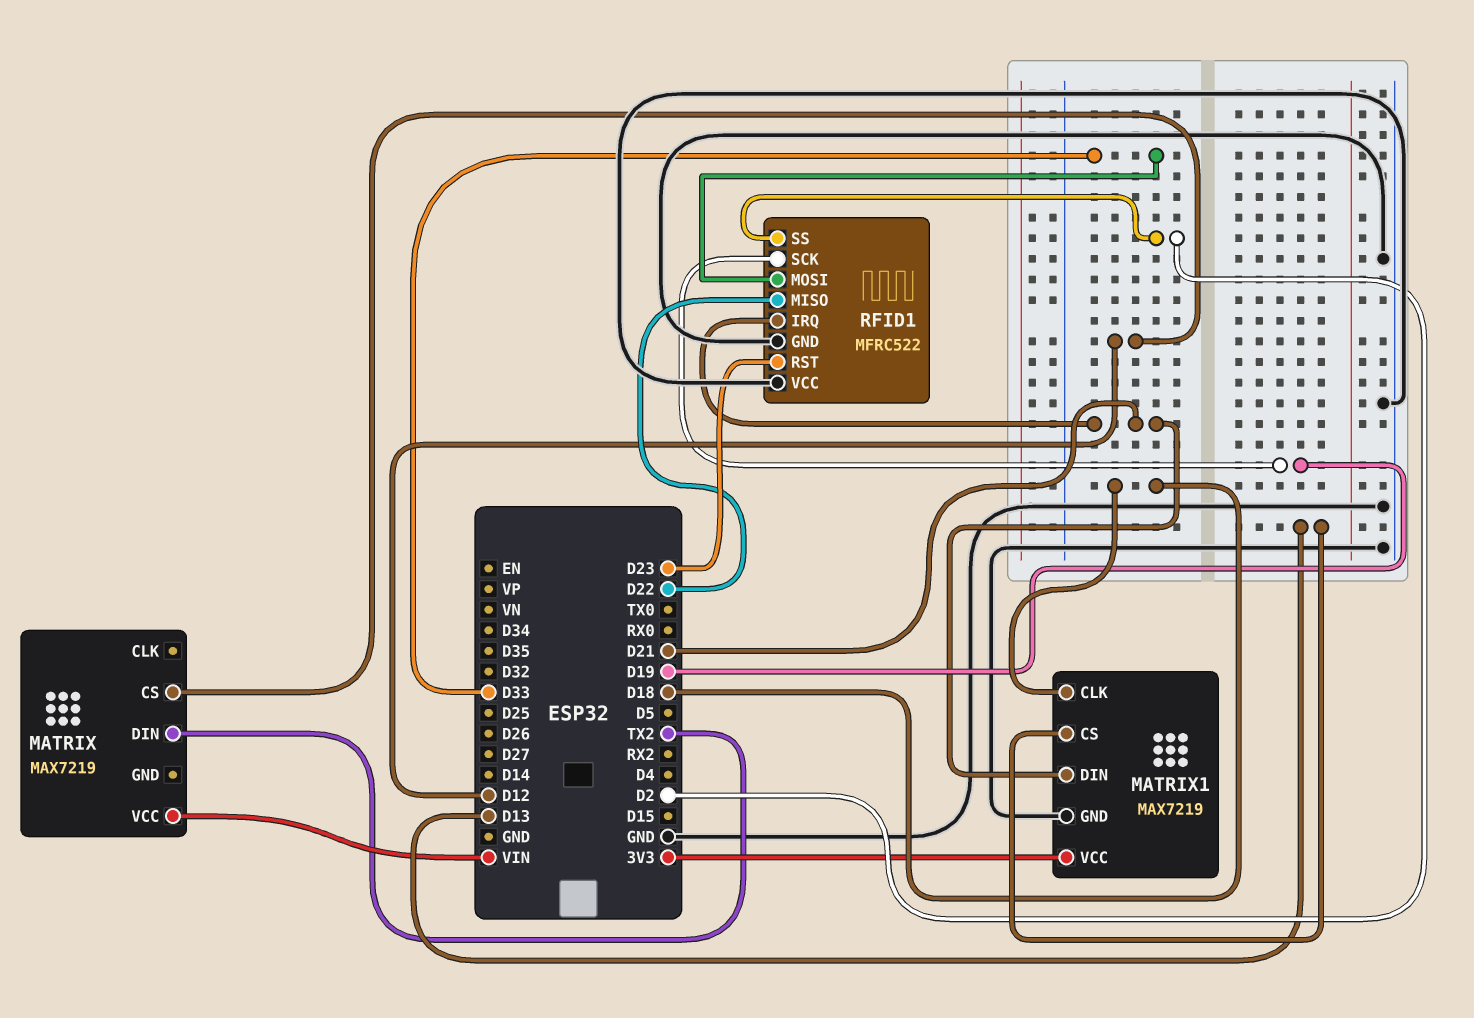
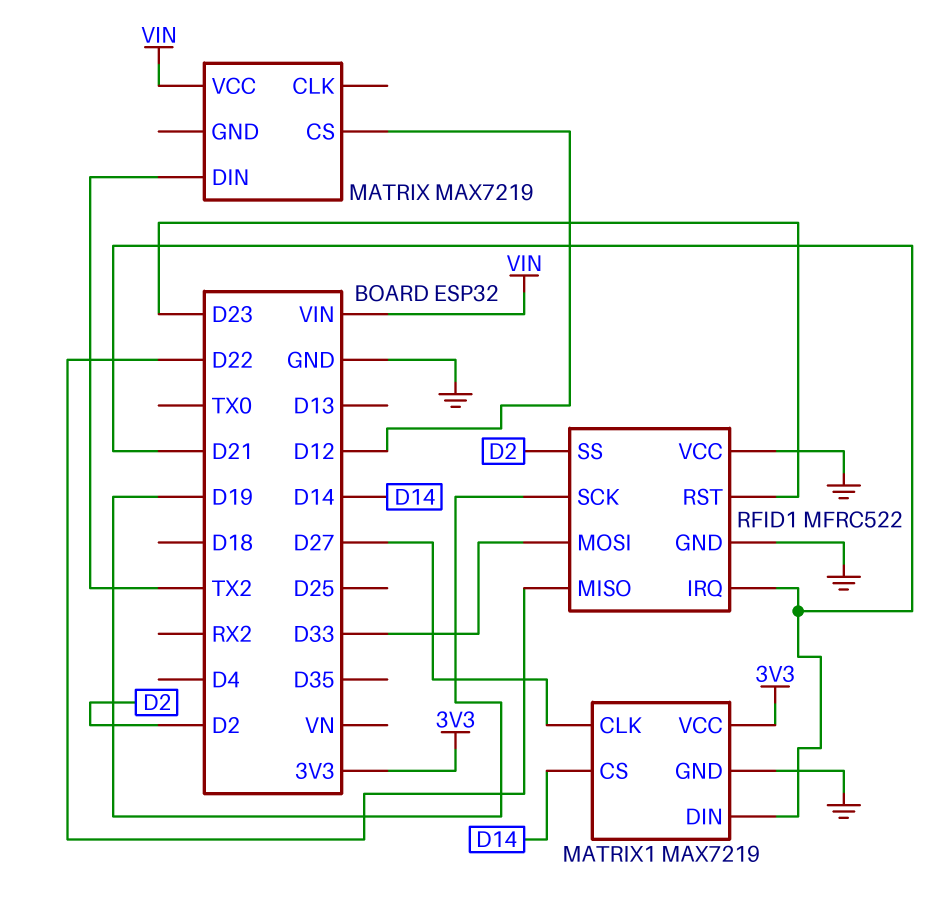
MATRIX1 pin CLK: D18 -> D27
MATRIX1 pin CS: D13 -> D14

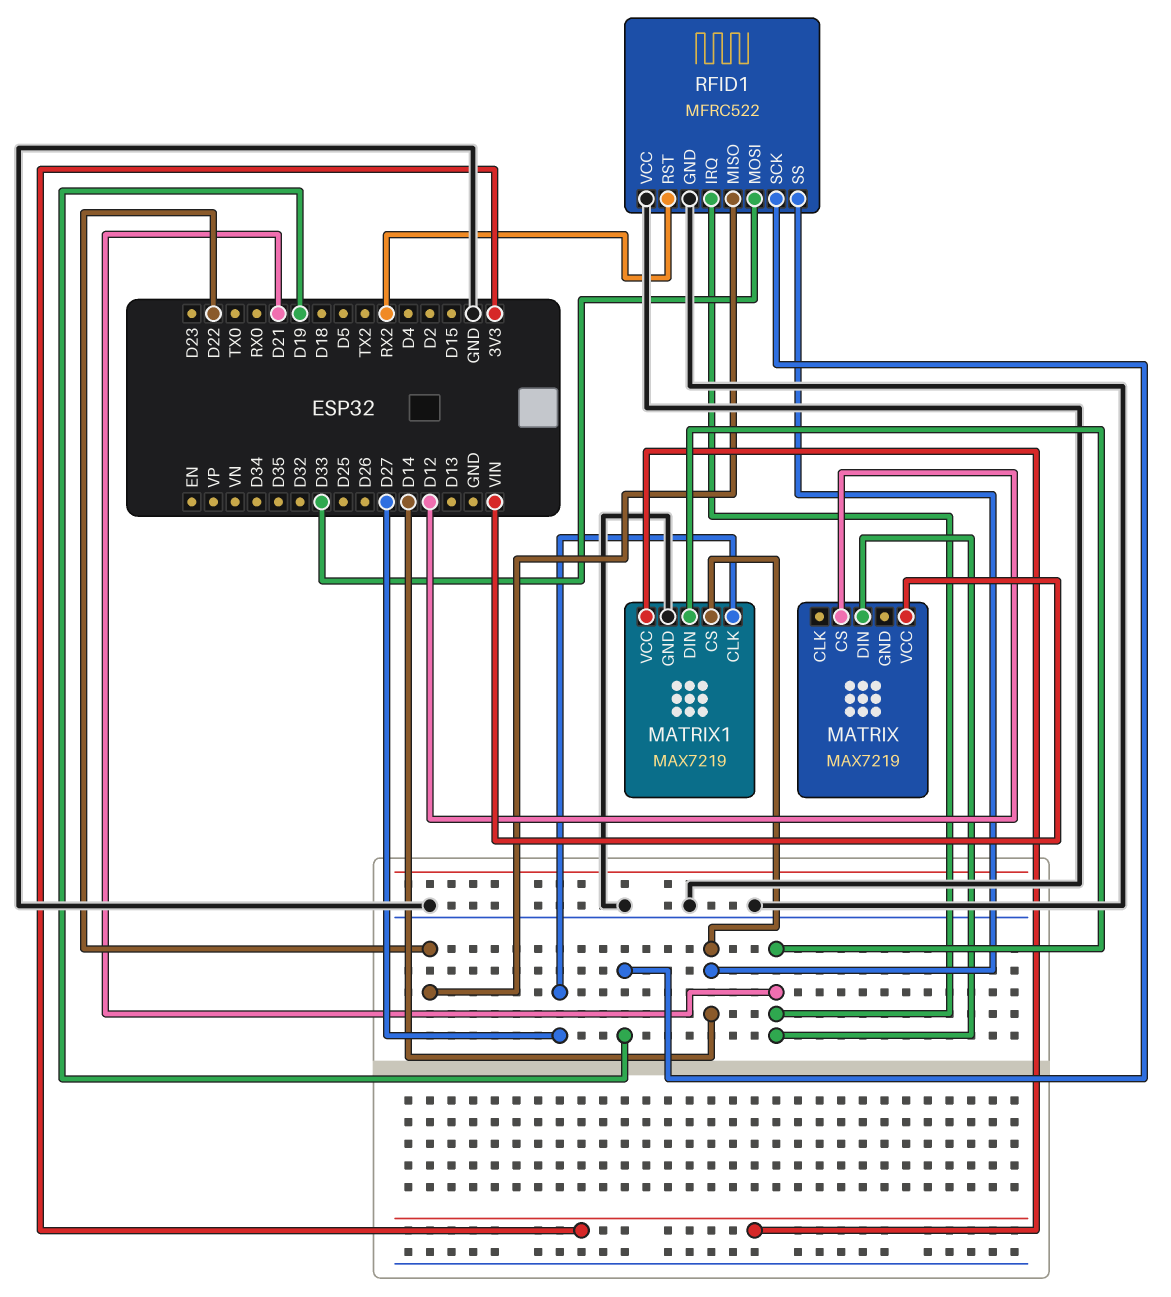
MATRIX pin DIN: TX2 -> D21
RFID1 pin RST: D23 -> RX2
RFID1 pin SS: D2 -> D14

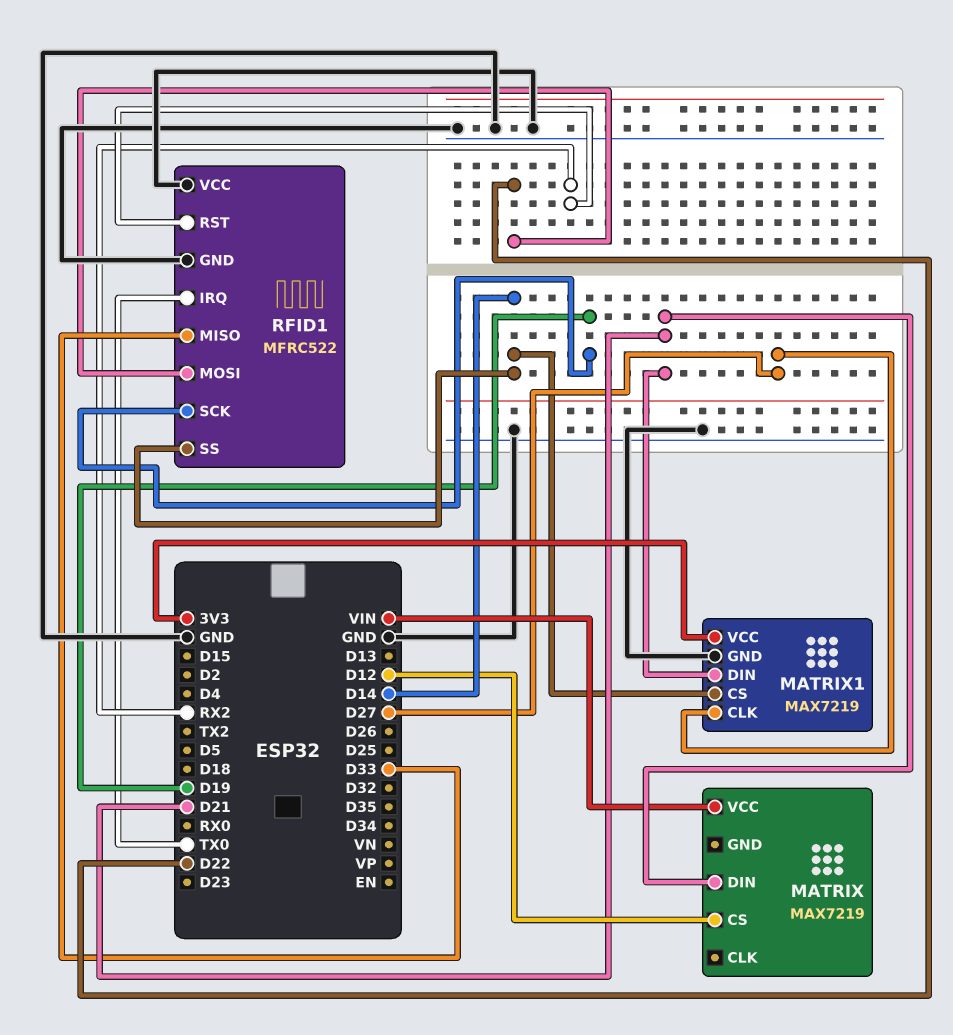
RFID1 pin IRQ: D21 -> TX0
RFID1 pin MISO: D22 -> D33
RFID1 pin MOSI: D33 -> D22

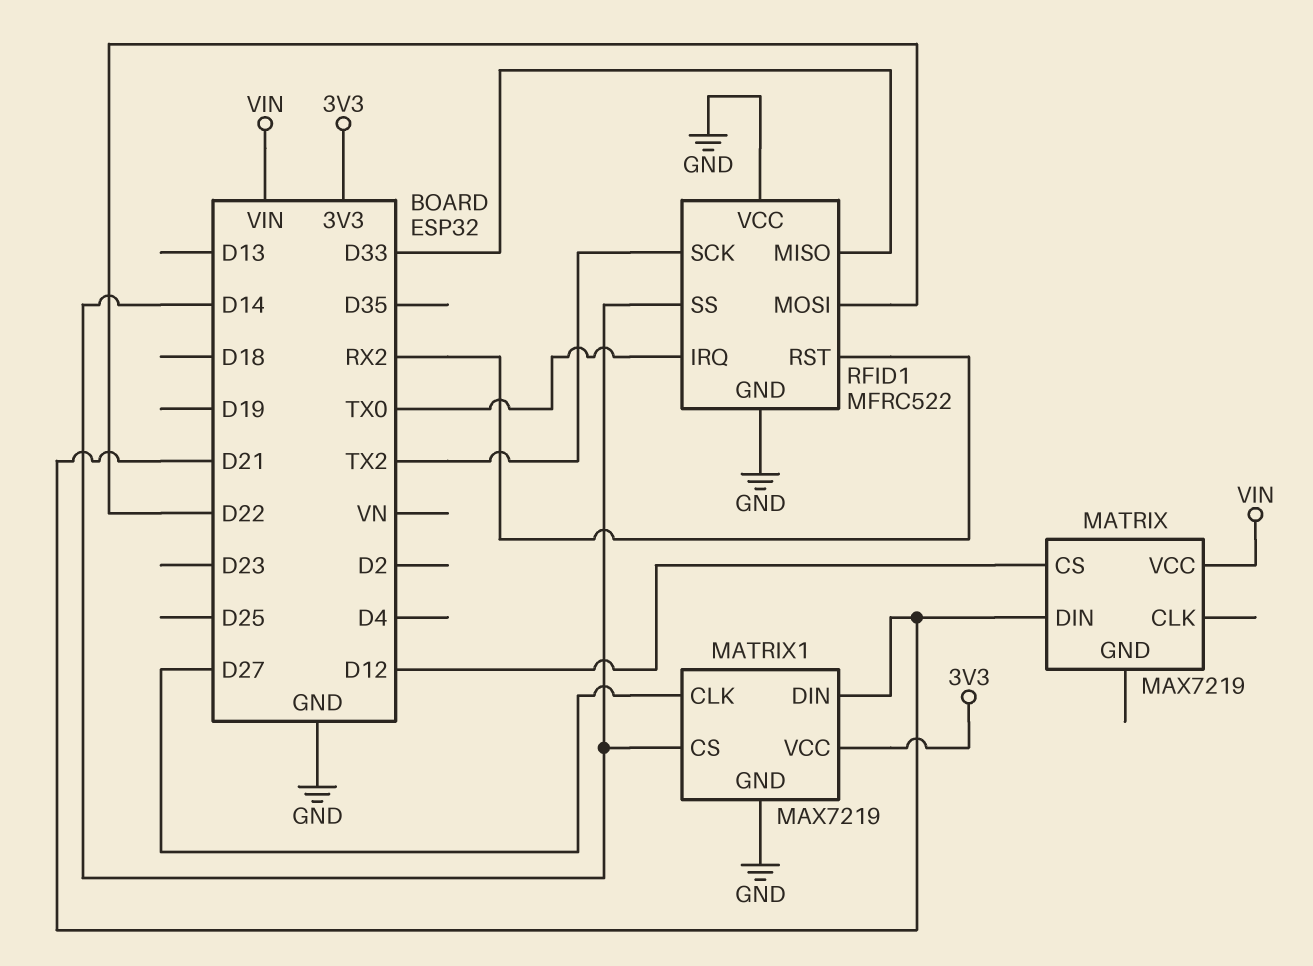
RFID1 pin SCK: D19 -> TX2

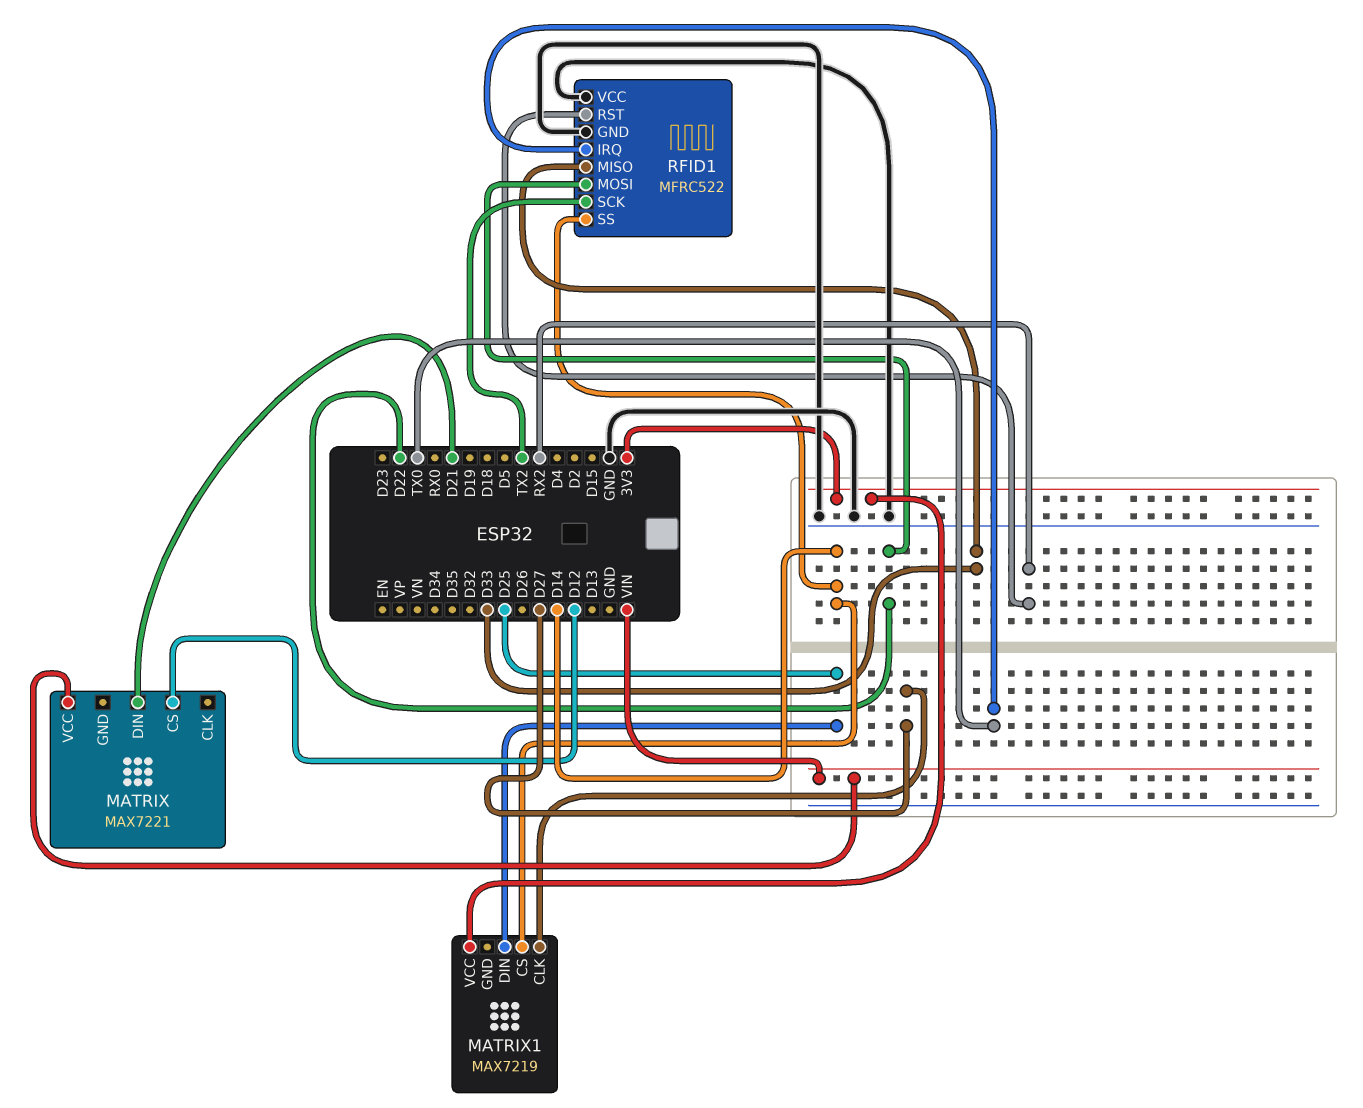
MATRIX: MAX7219 -> MAX7221
MATRIX1 pin DIN: D21 -> D25
MATRIX1 pin GND: GND -> none

